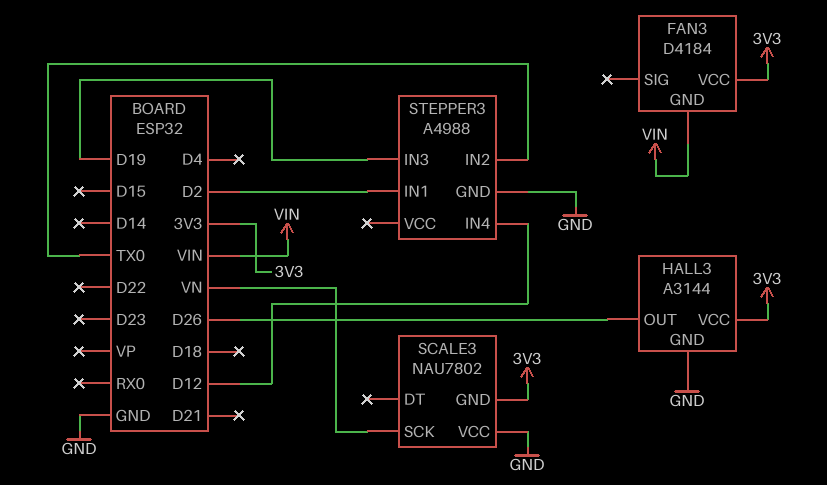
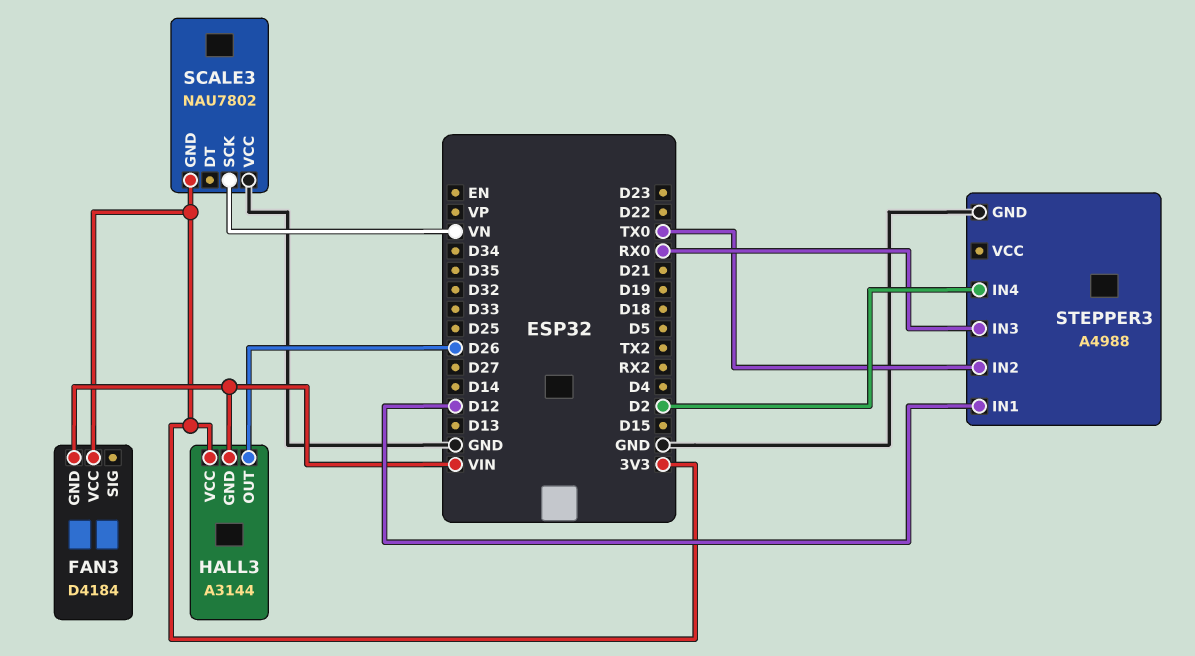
HALL3 pin GND: GND -> VIN
STEPPER3 pin IN1: D2 -> D12
STEPPER3 pin IN3: D19 -> RX0
STEPPER3 pin IN4: D12 -> D2

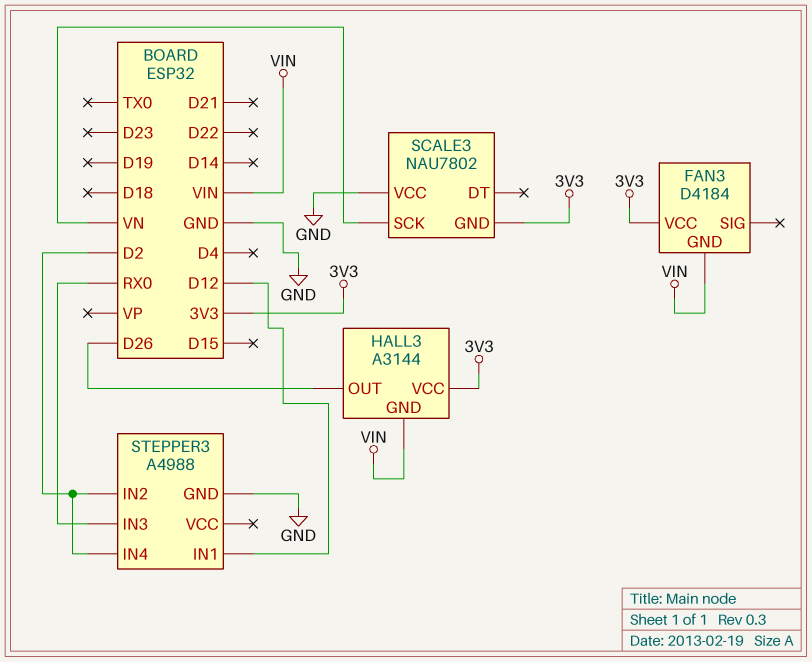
STEPPER3 pin IN2: TX0 -> D2

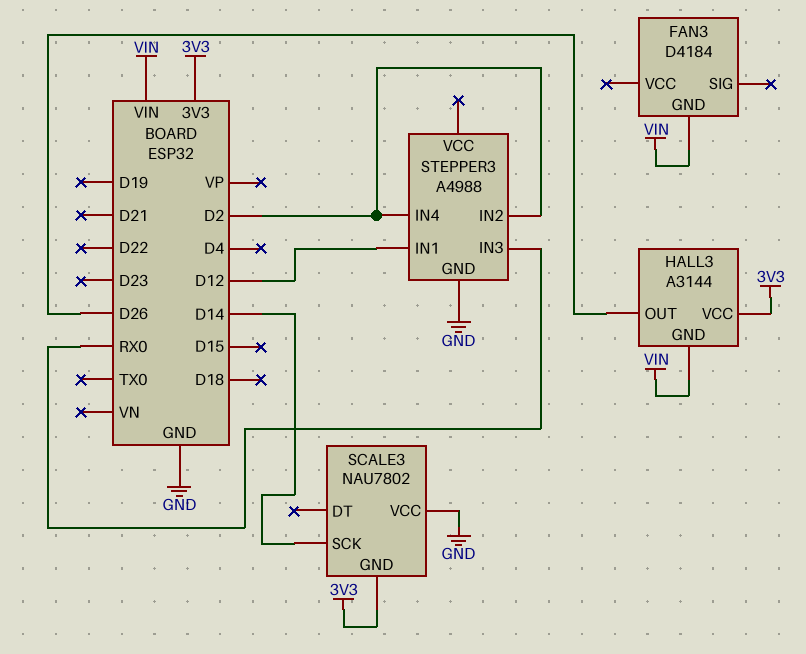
FAN3 pin VCC: 3V3 -> none
SCALE3 pin SCK: VN -> D14

